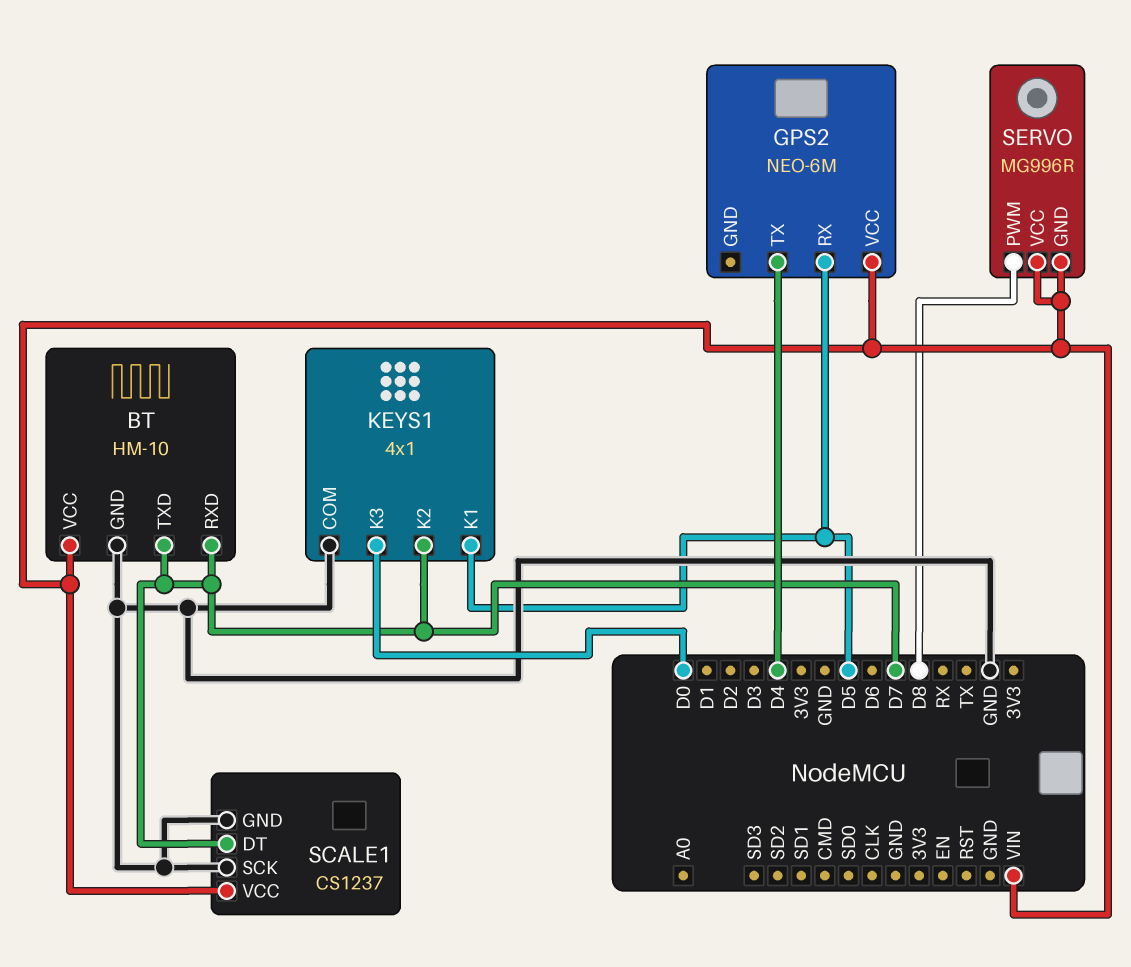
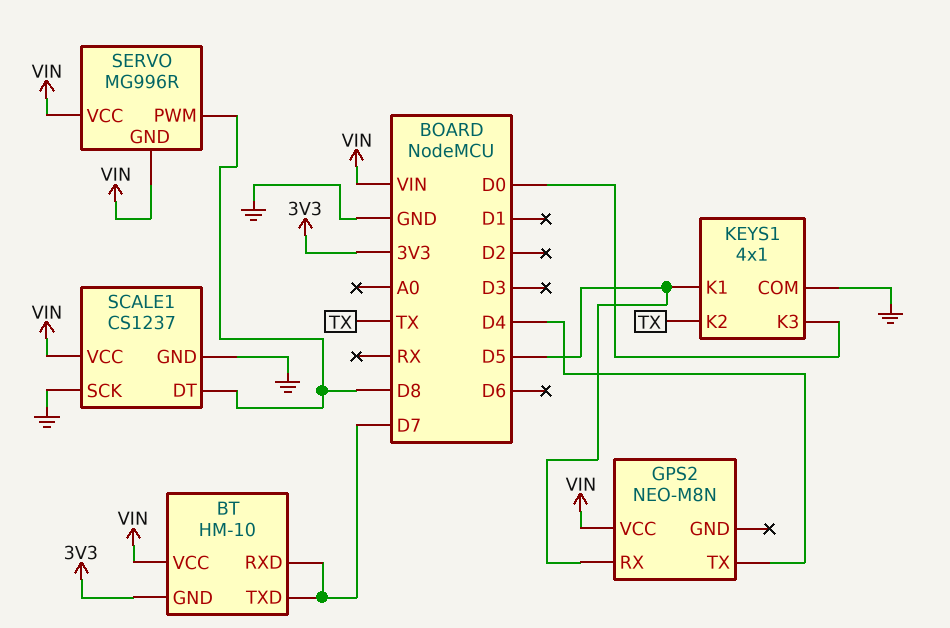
BT pin GND: GND -> 3V3
GPS2: NEO-6M -> NEO-M8N
KEYS1 pin K2: D7 -> TX
SCALE1 pin DT: D7 -> D8

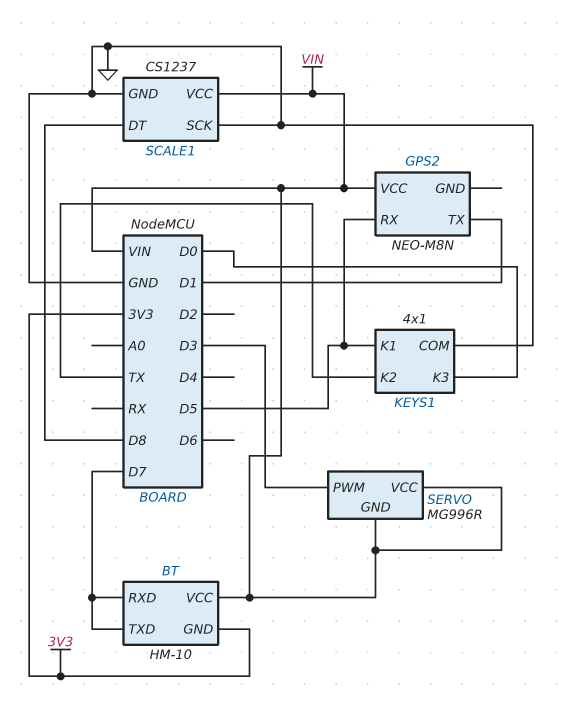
GPS2 pin TX: D4 -> D1
SERVO pin PWM: D8 -> D3

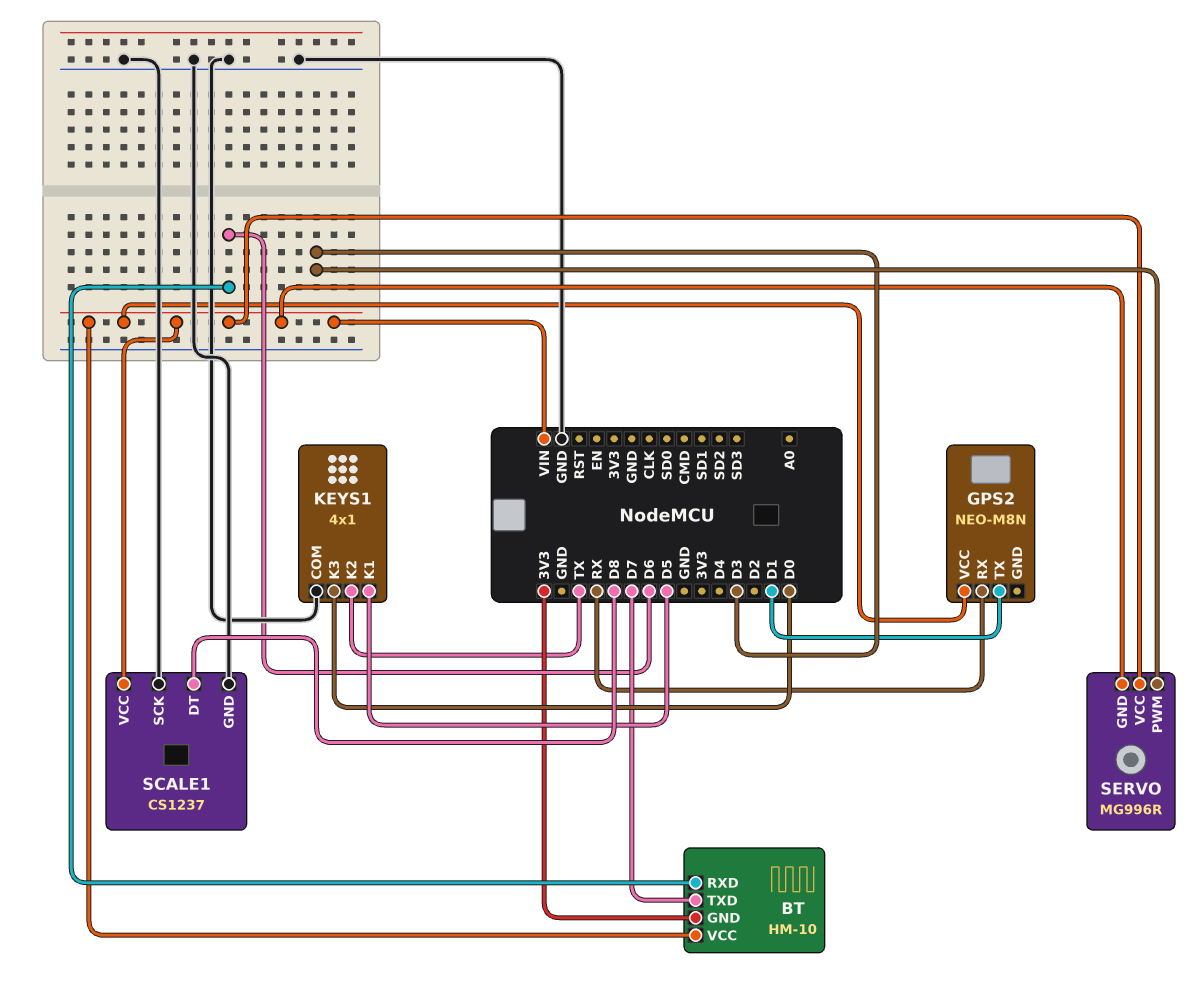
BT pin RXD: D7 -> D6
GPS2 pin RX: D5 -> RX

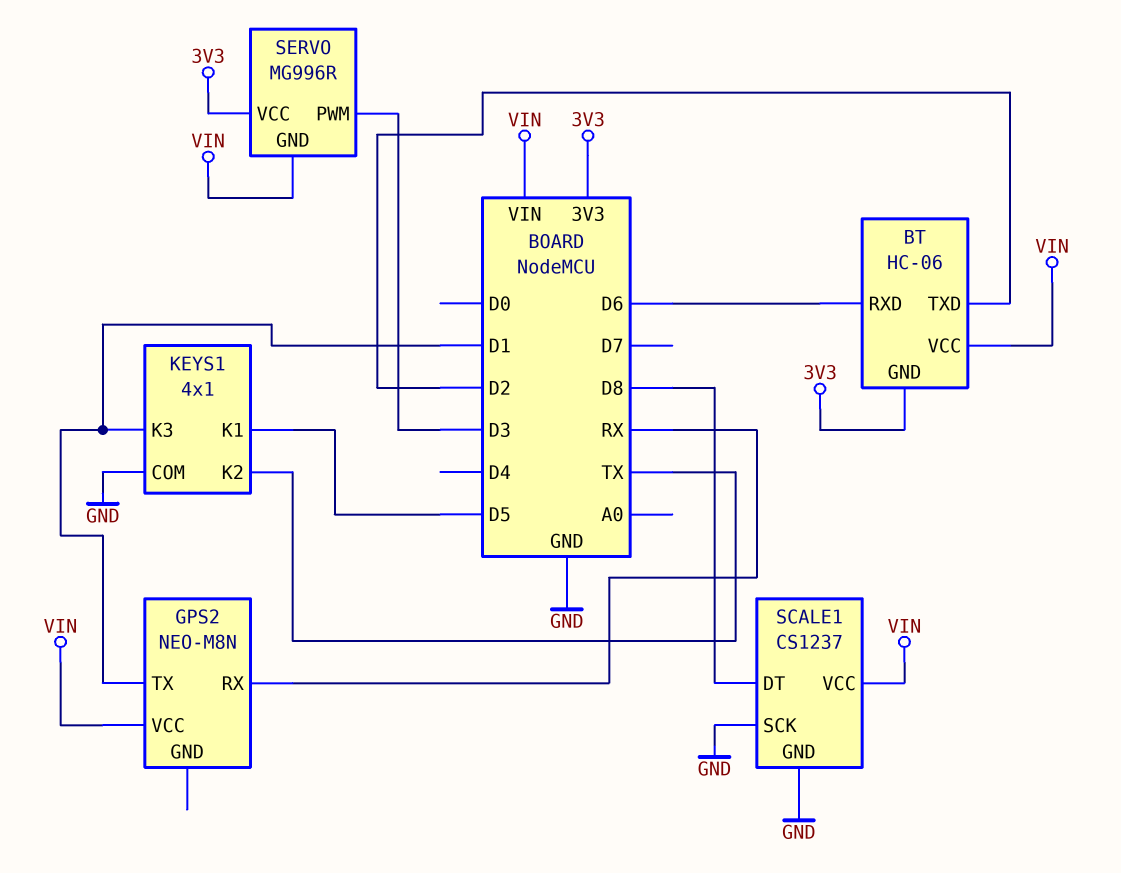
BT: HM-10 -> HC-06
BT pin TXD: D7 -> D2
KEYS1 pin K3: D0 -> D1
SERVO pin VCC: VIN -> 3V3

